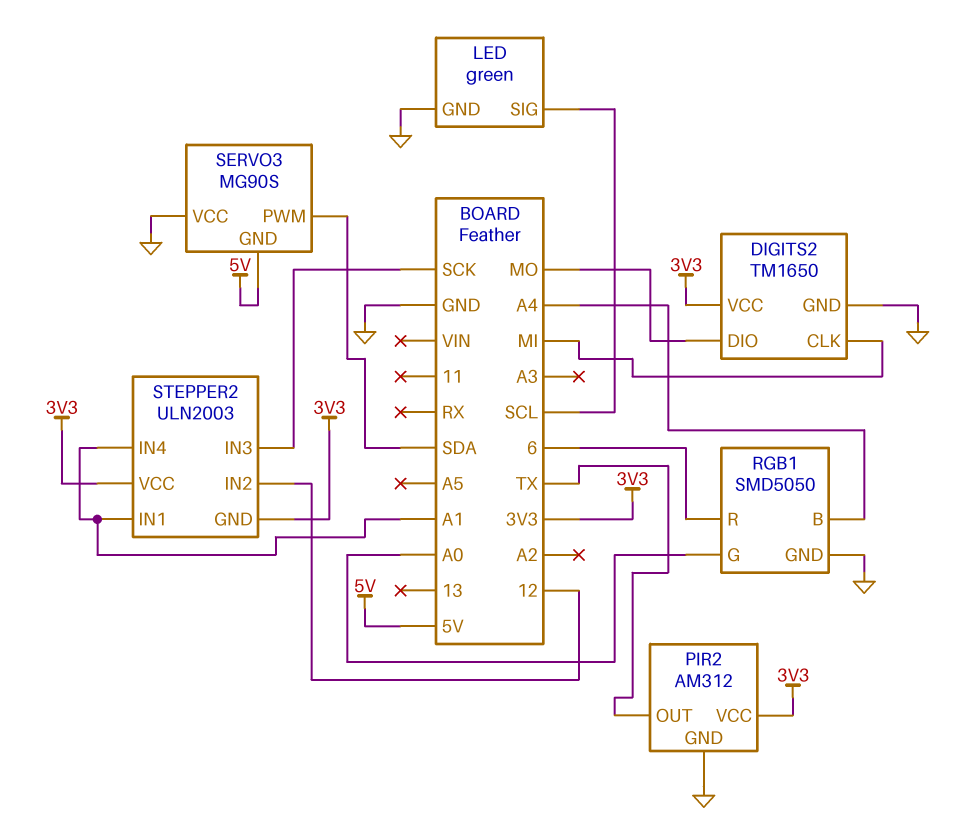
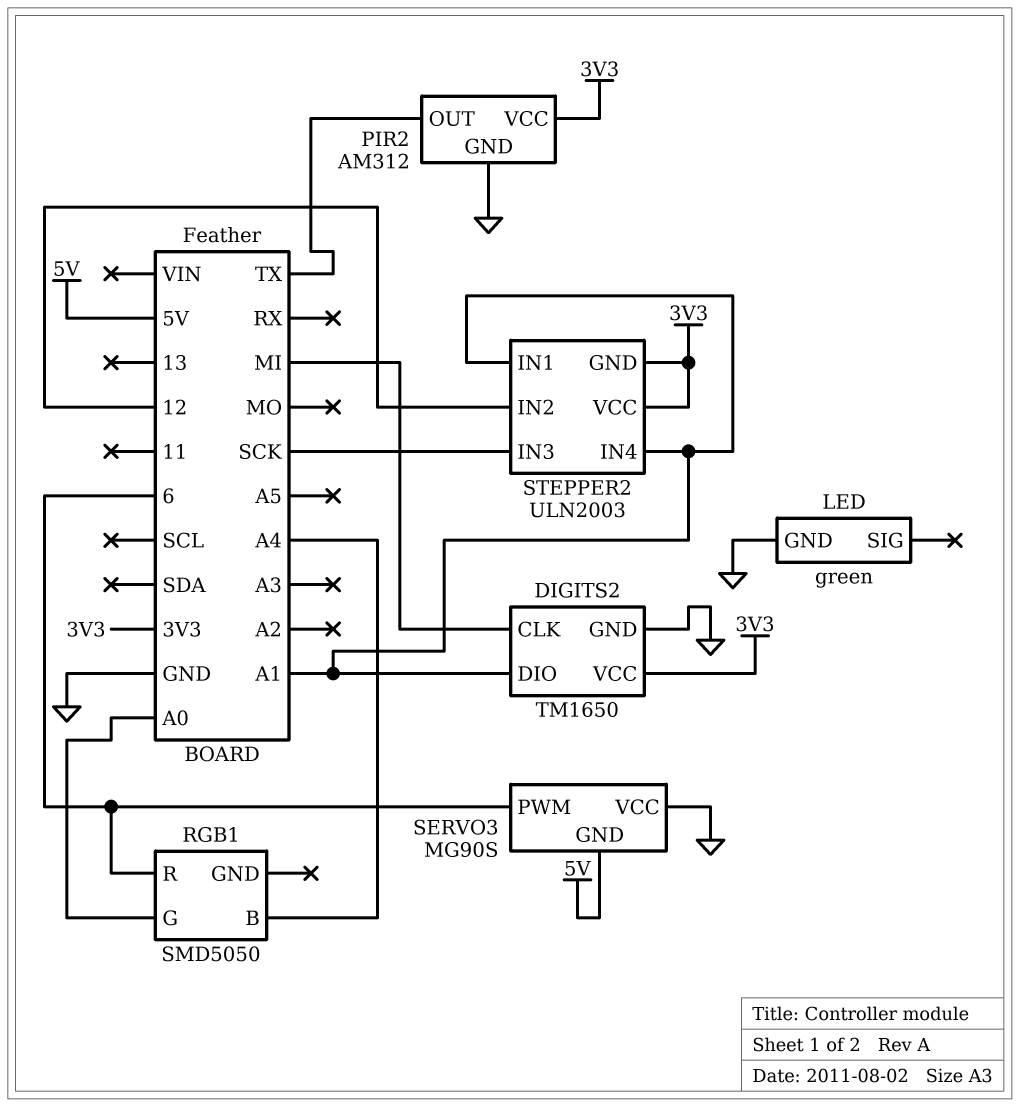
DIGITS2 pin DIO: MO -> A1
LED pin SIG: SCL -> none
RGB1 pin GND: GND -> none
SERVO3 pin PWM: SDA -> 6

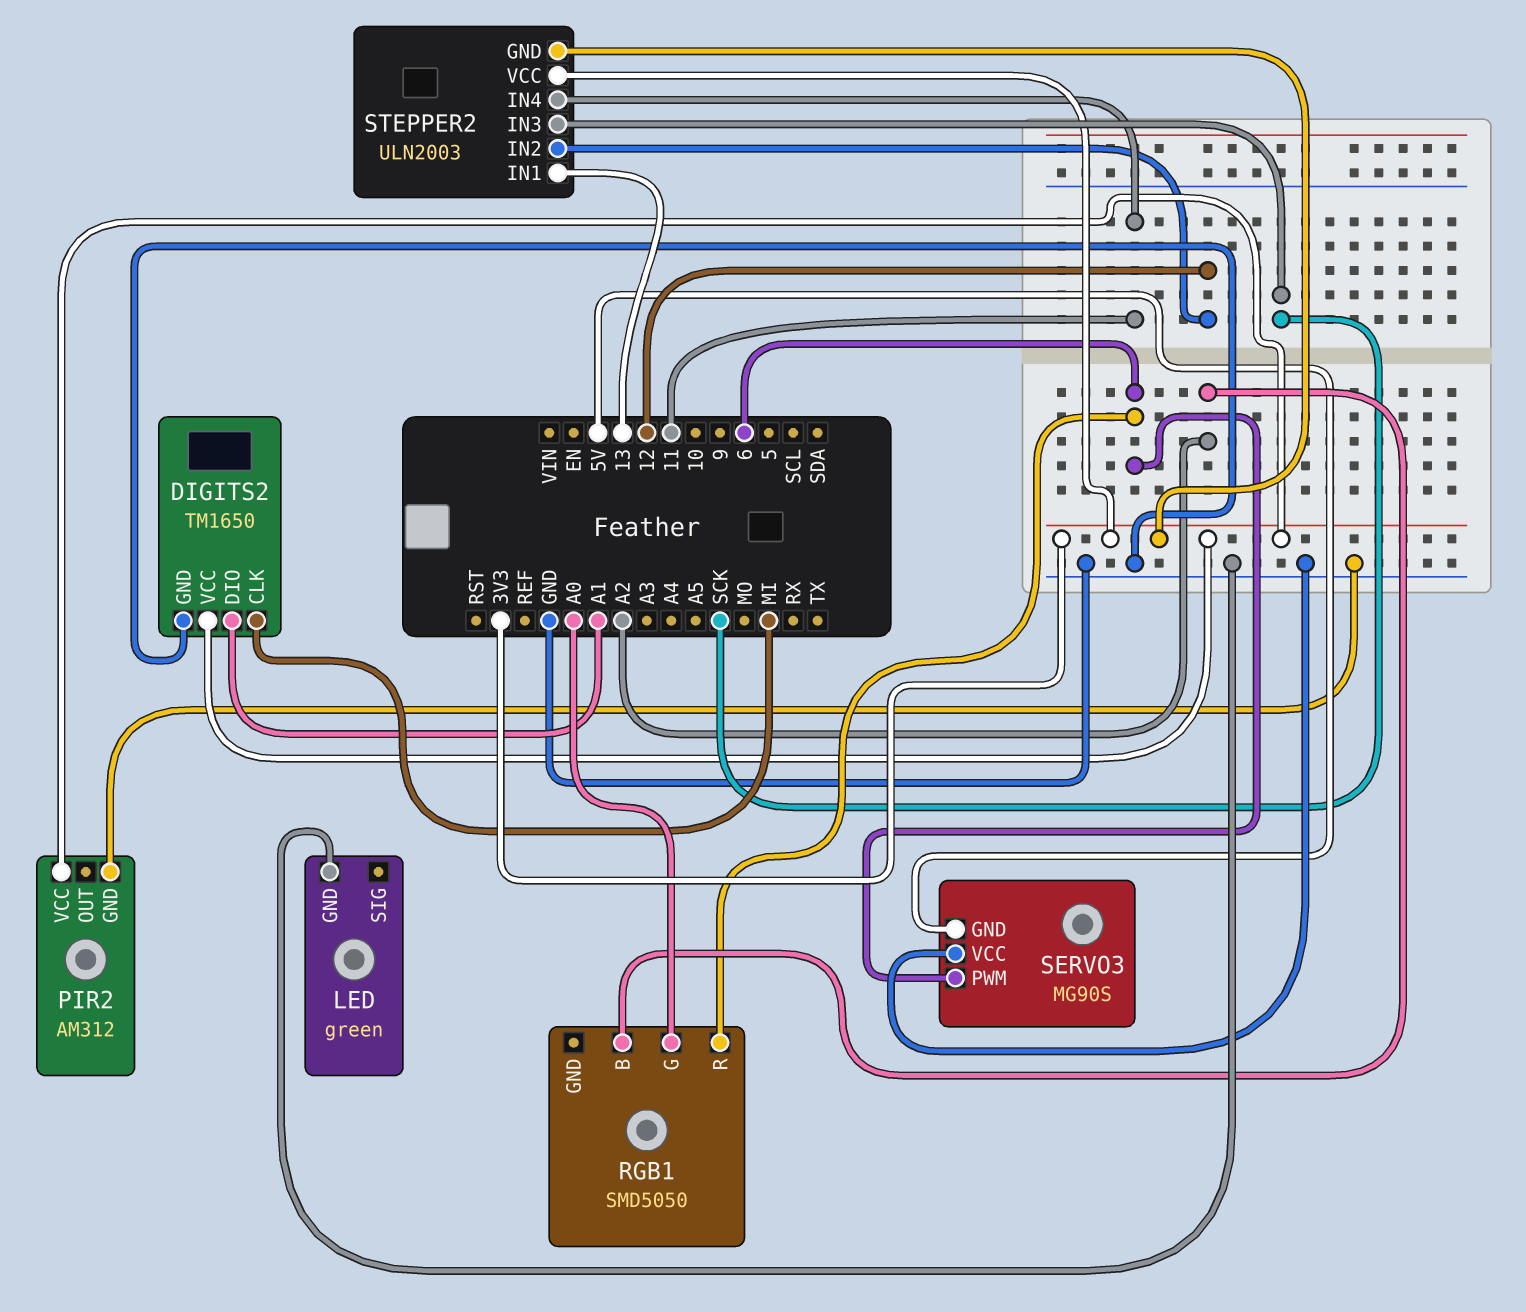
PIR2 pin OUT: TX -> none
RGB1 pin B: A4 -> A2
STEPPER2 pin IN1: A1 -> 13
STEPPER2 pin IN4: A1 -> 11

